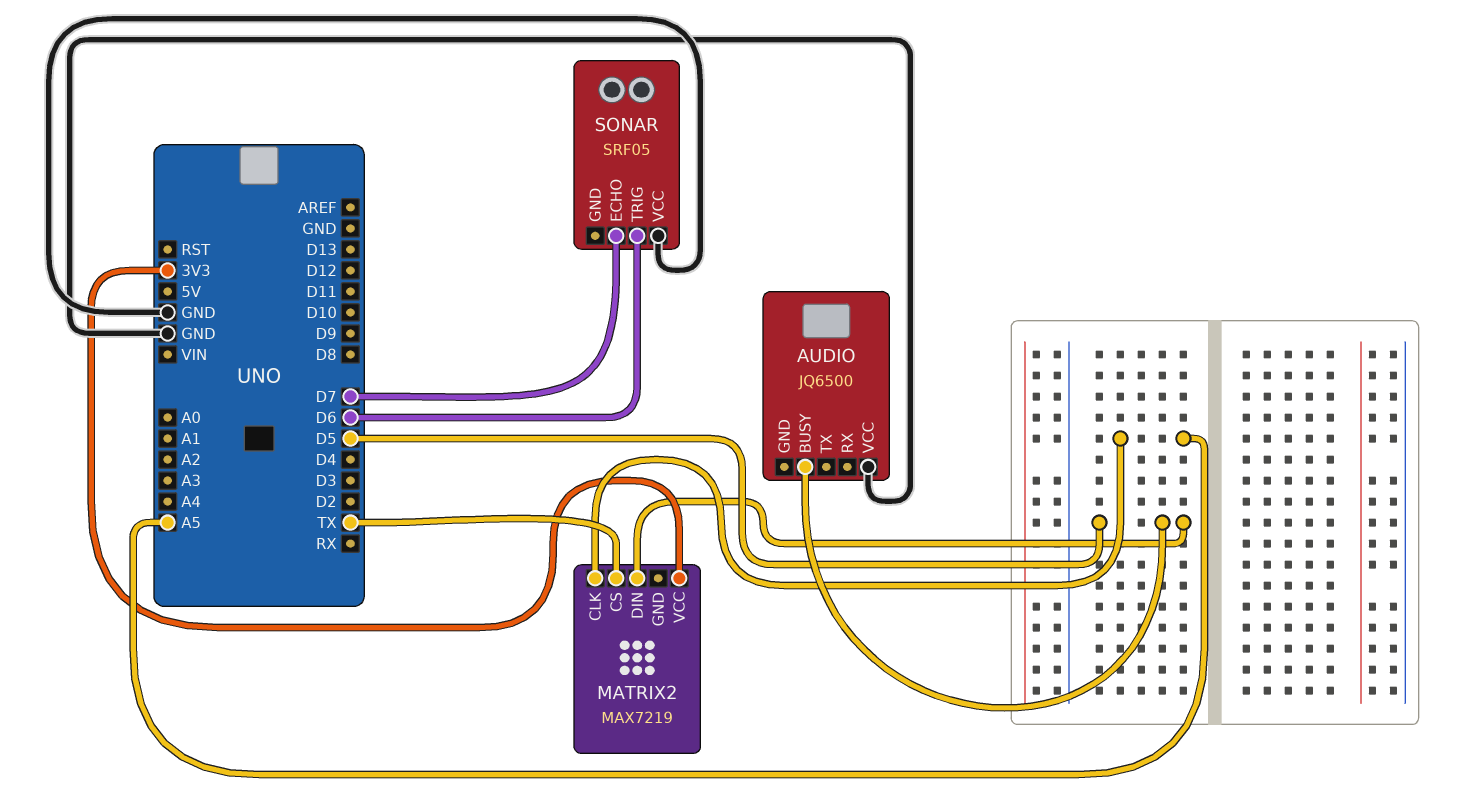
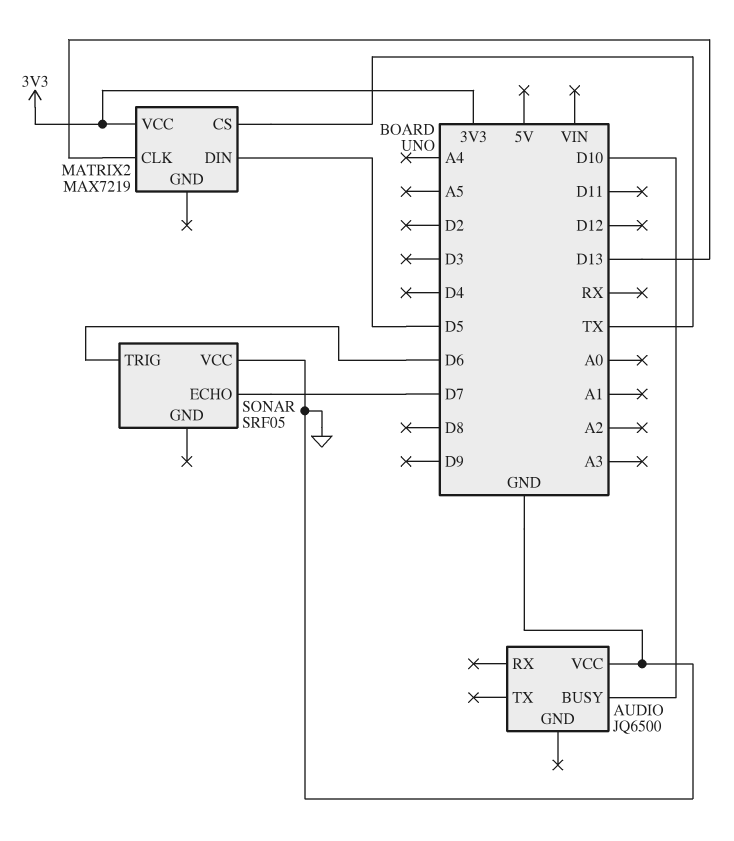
AUDIO pin BUSY: D5 -> D10
MATRIX2 pin CLK: A5 -> D13

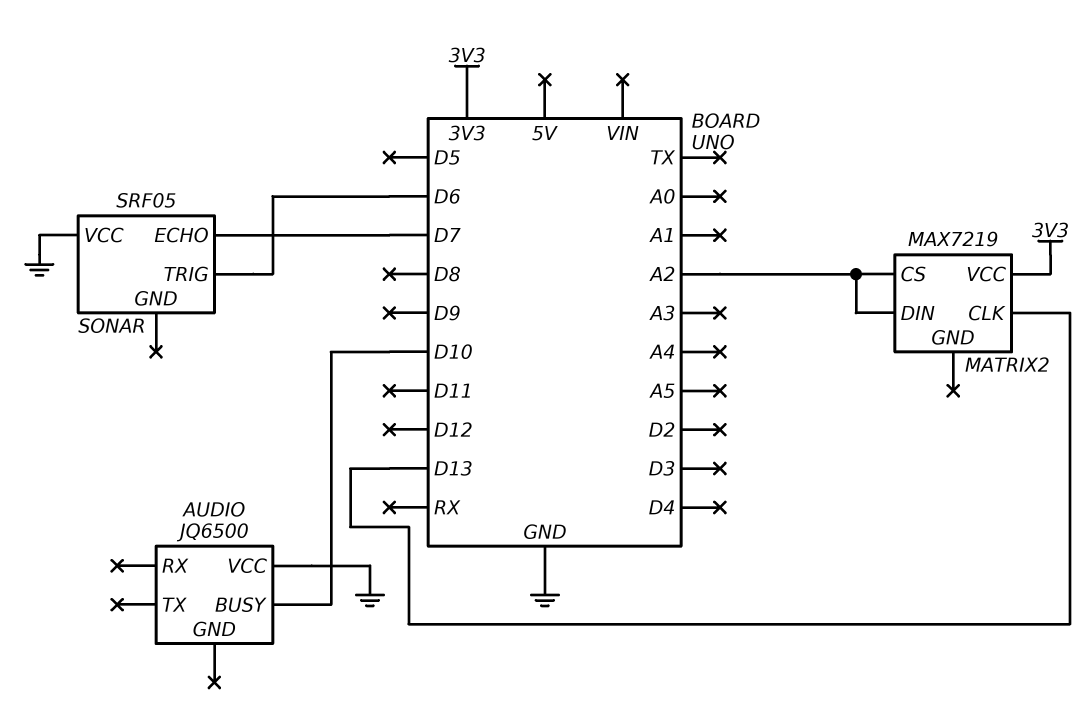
MATRIX2 pin CS: TX -> A2
MATRIX2 pin DIN: D5 -> A2

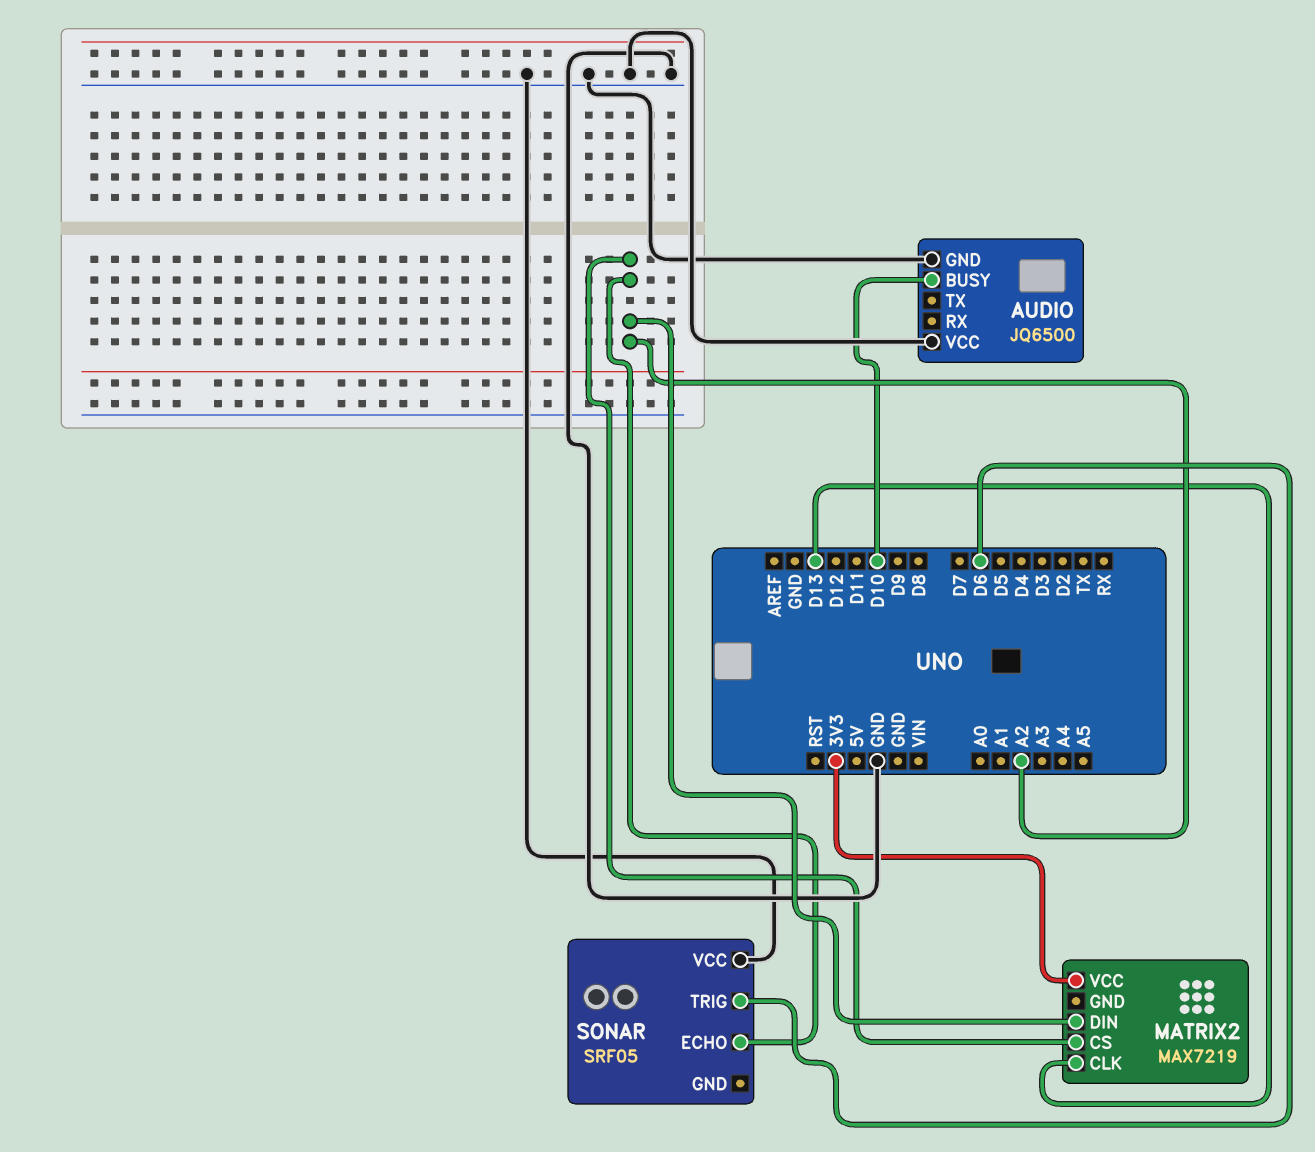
AUDIO pin GND: none -> GND
SONAR pin ECHO: D7 -> A2

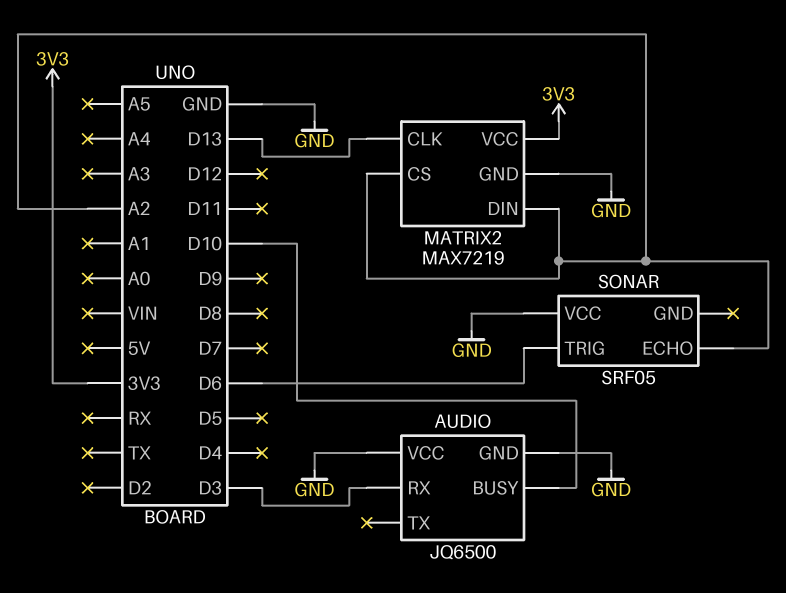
AUDIO pin RX: none -> D3
MATRIX2 pin GND: none -> GND

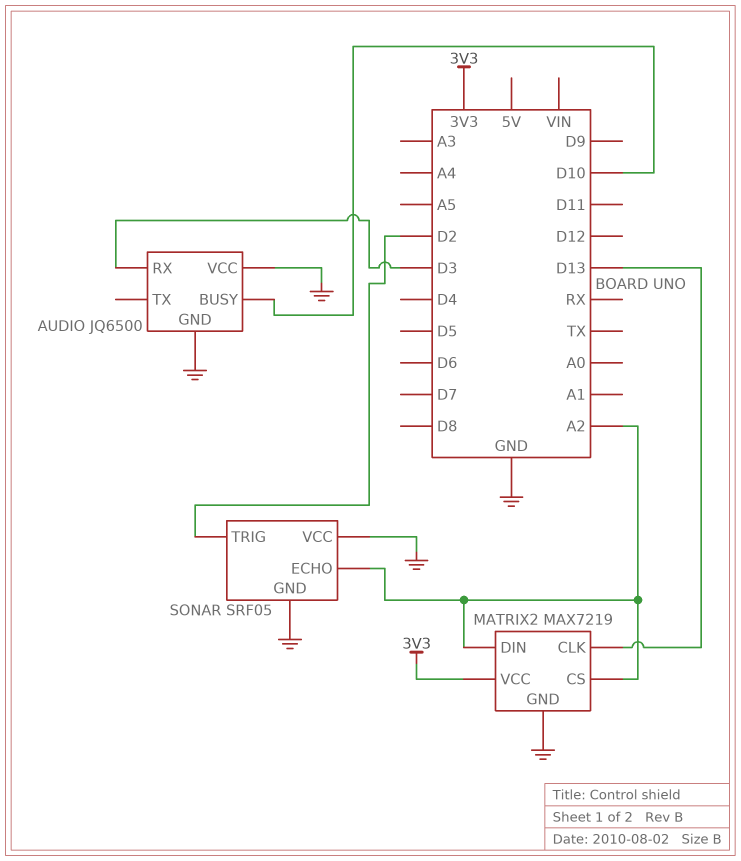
SONAR pin GND: none -> GND
SONAR pin TRIG: D6 -> D2

